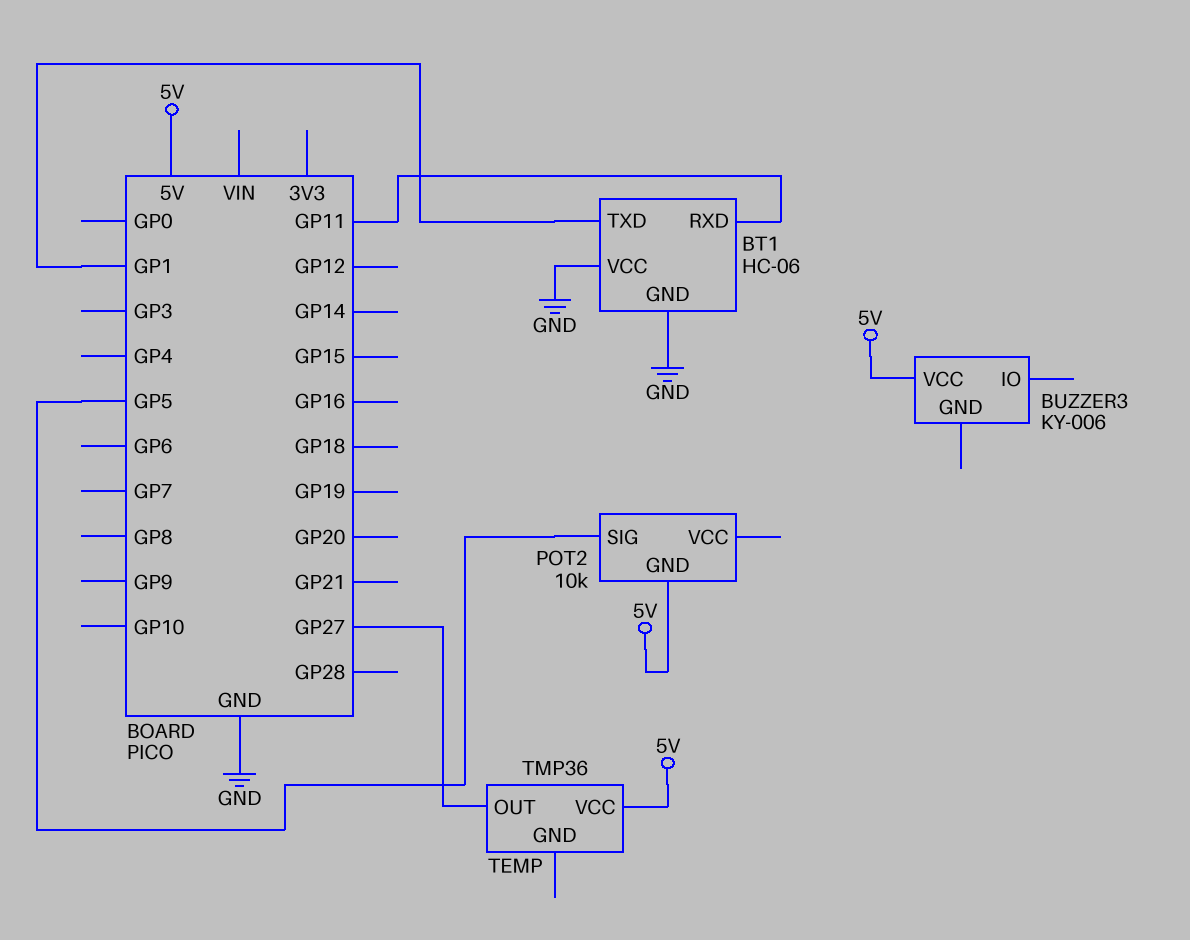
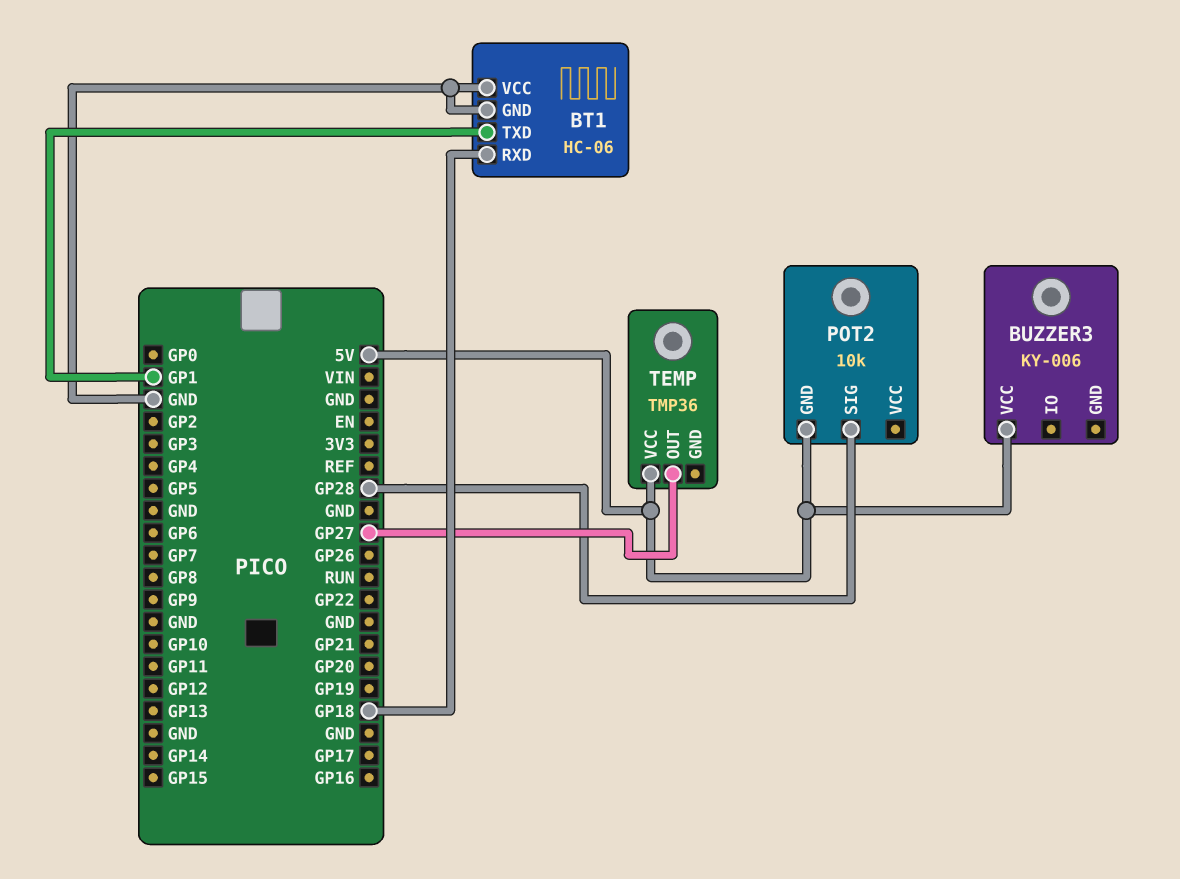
BT1 pin RXD: GP11 -> GP18
POT2 pin SIG: GP5 -> GP28

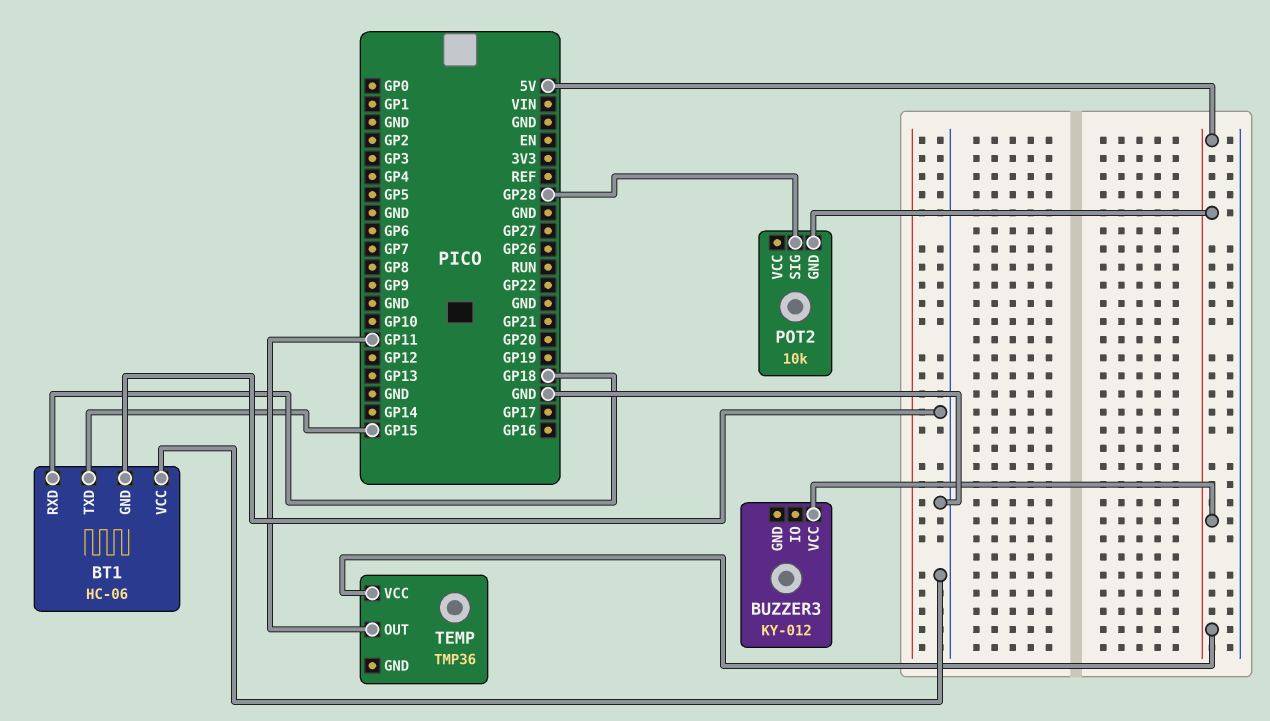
BT1 pin TXD: GP1 -> GP15
BUZZER3: KY-006 -> KY-012
TEMP pin OUT: GP27 -> GP11

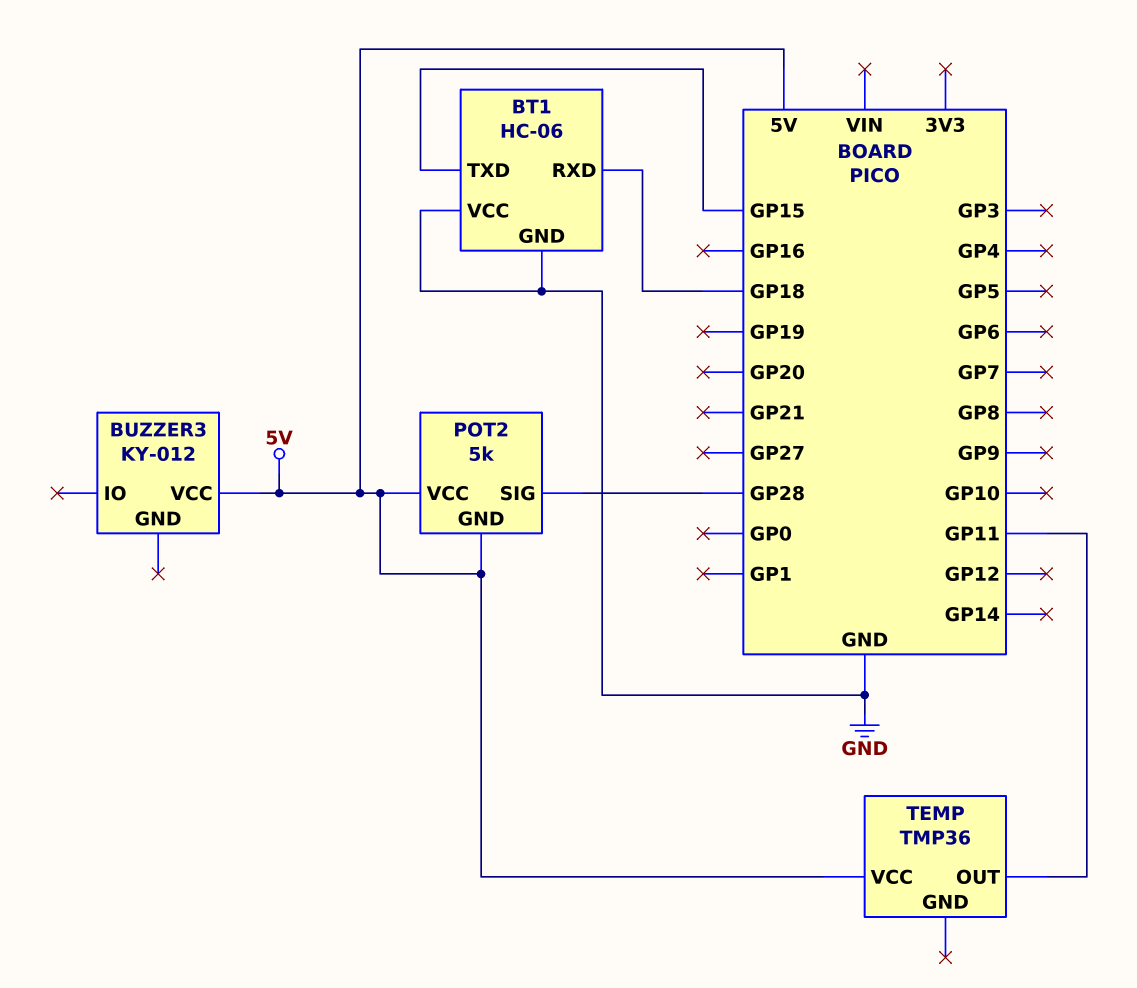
POT2: 10k -> 5k
POT2 pin VCC: none -> 5V

